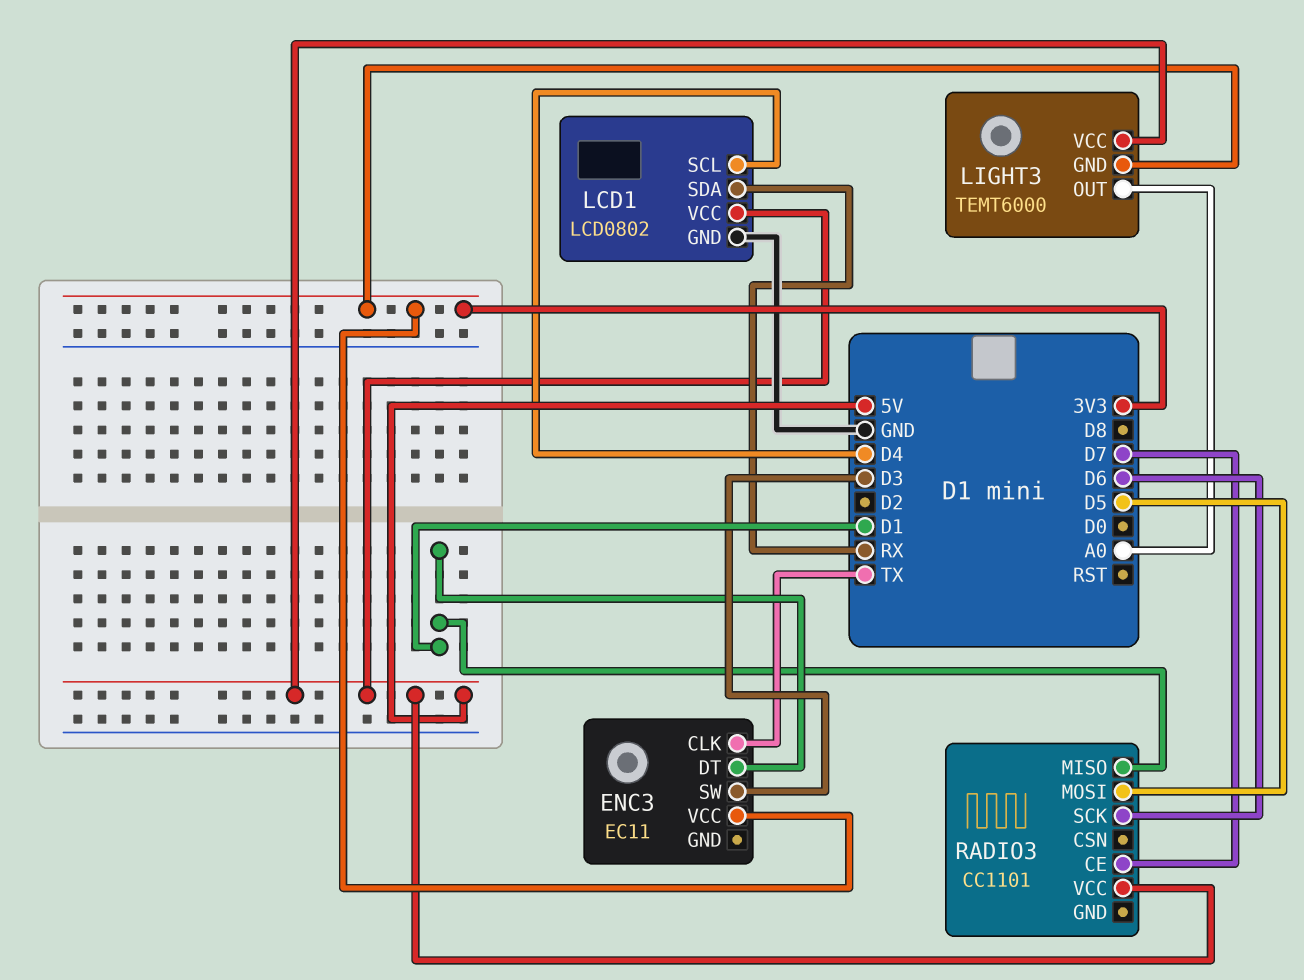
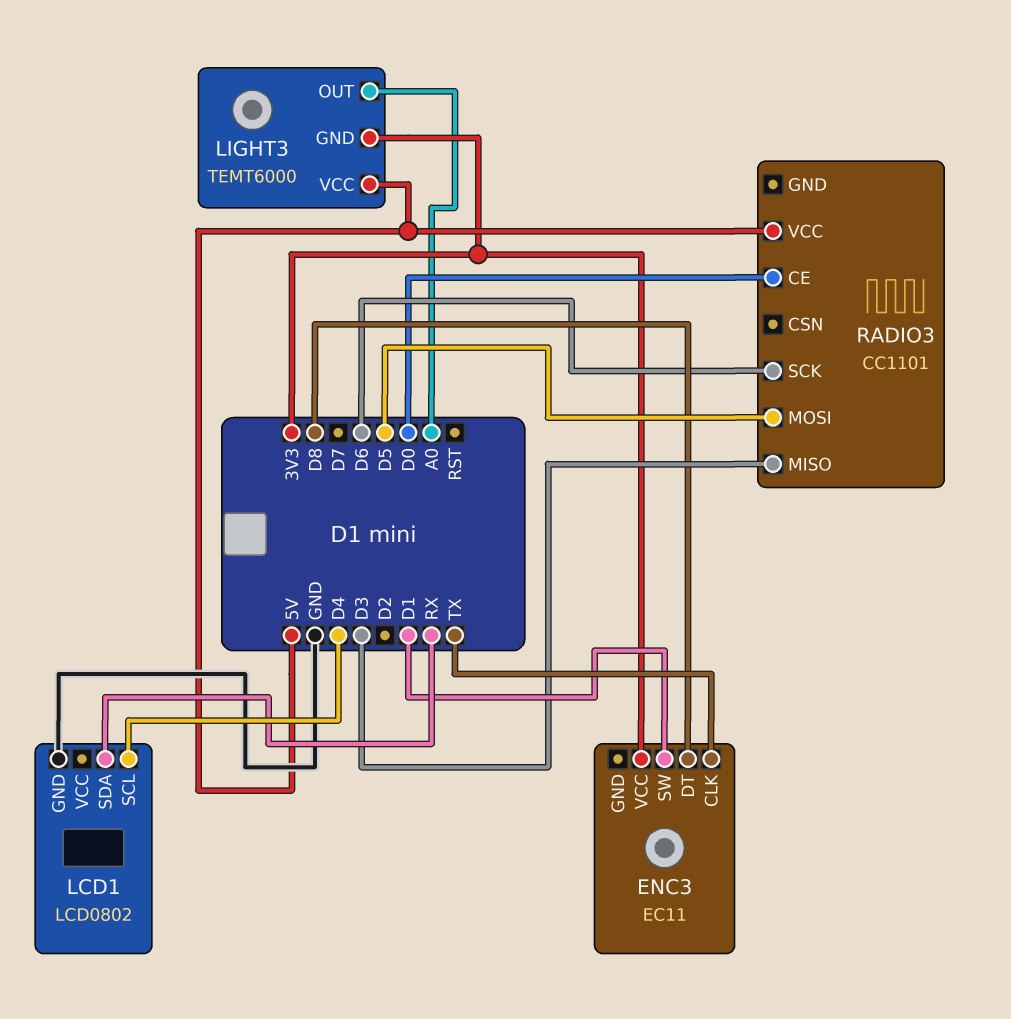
ENC3 pin DT: D1 -> D8
ENC3 pin SW: D3 -> D1
LCD1 pin VCC: 5V -> none
RADIO3 pin CE: D7 -> D0
RADIO3 pin MISO: D1 -> D3

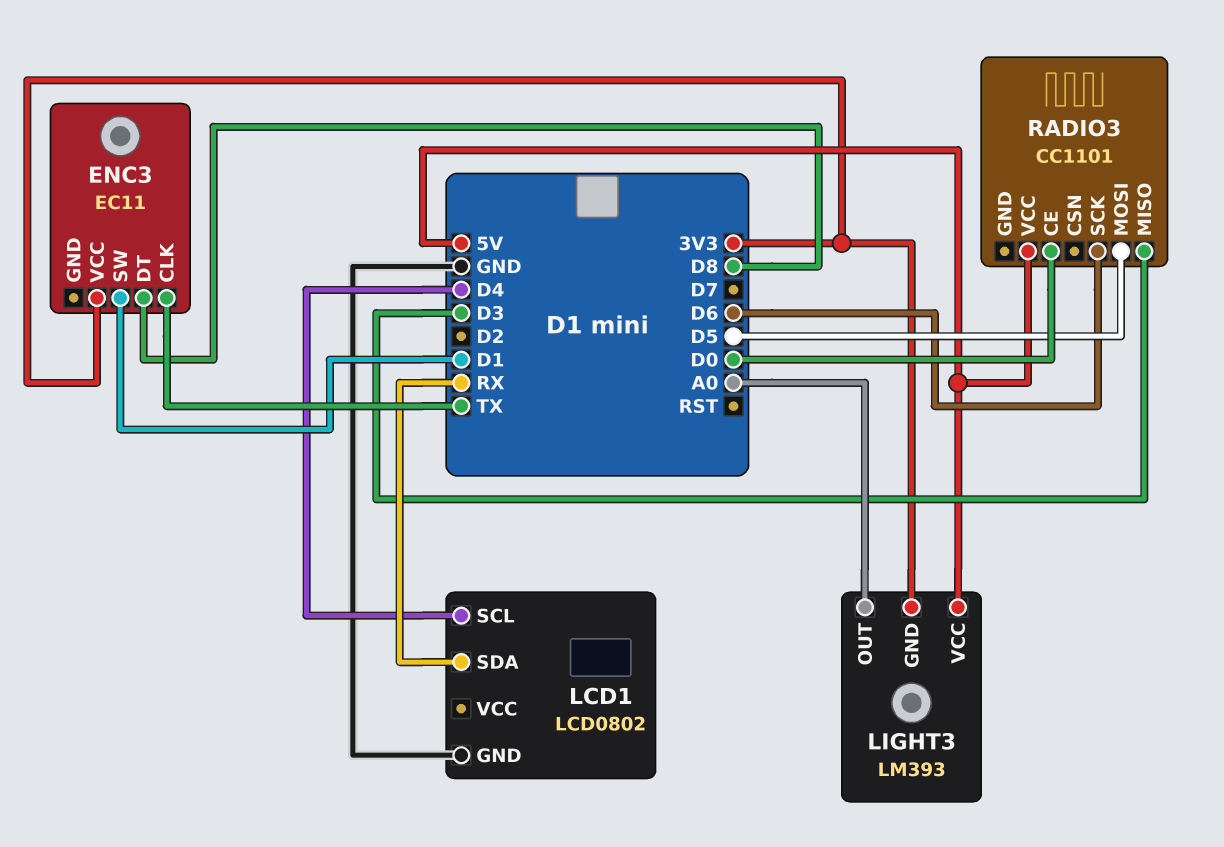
LIGHT3: TEMT6000 -> LM393

